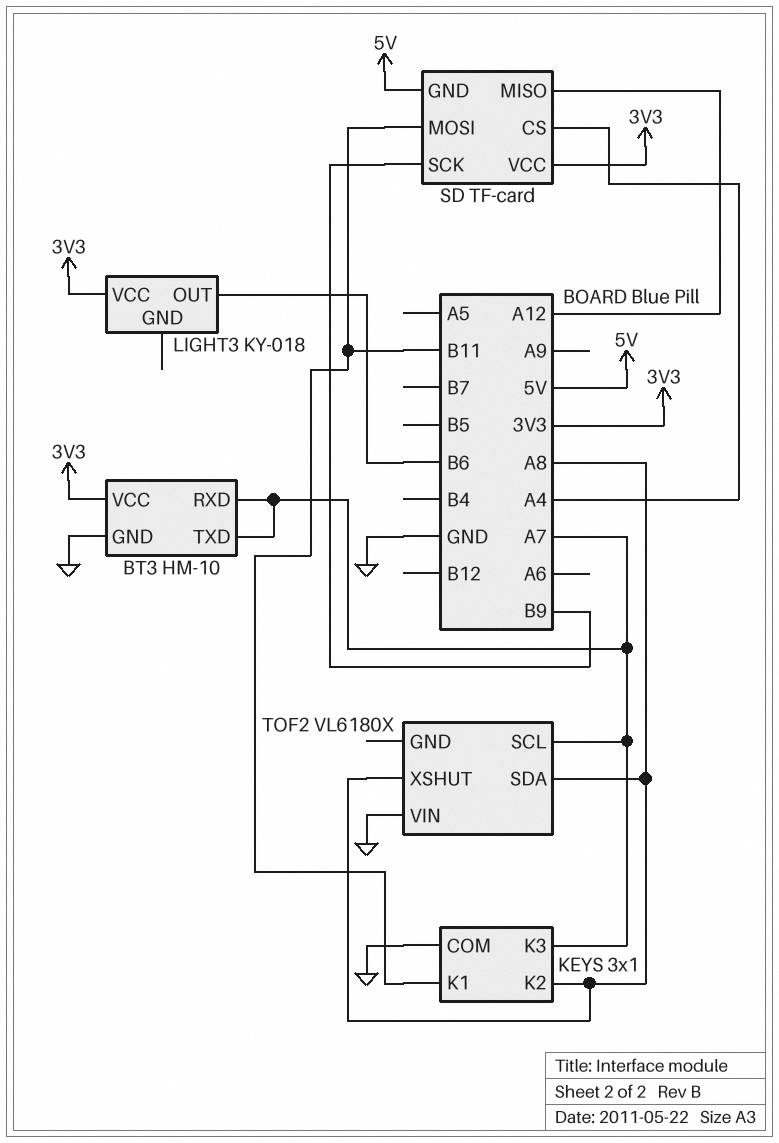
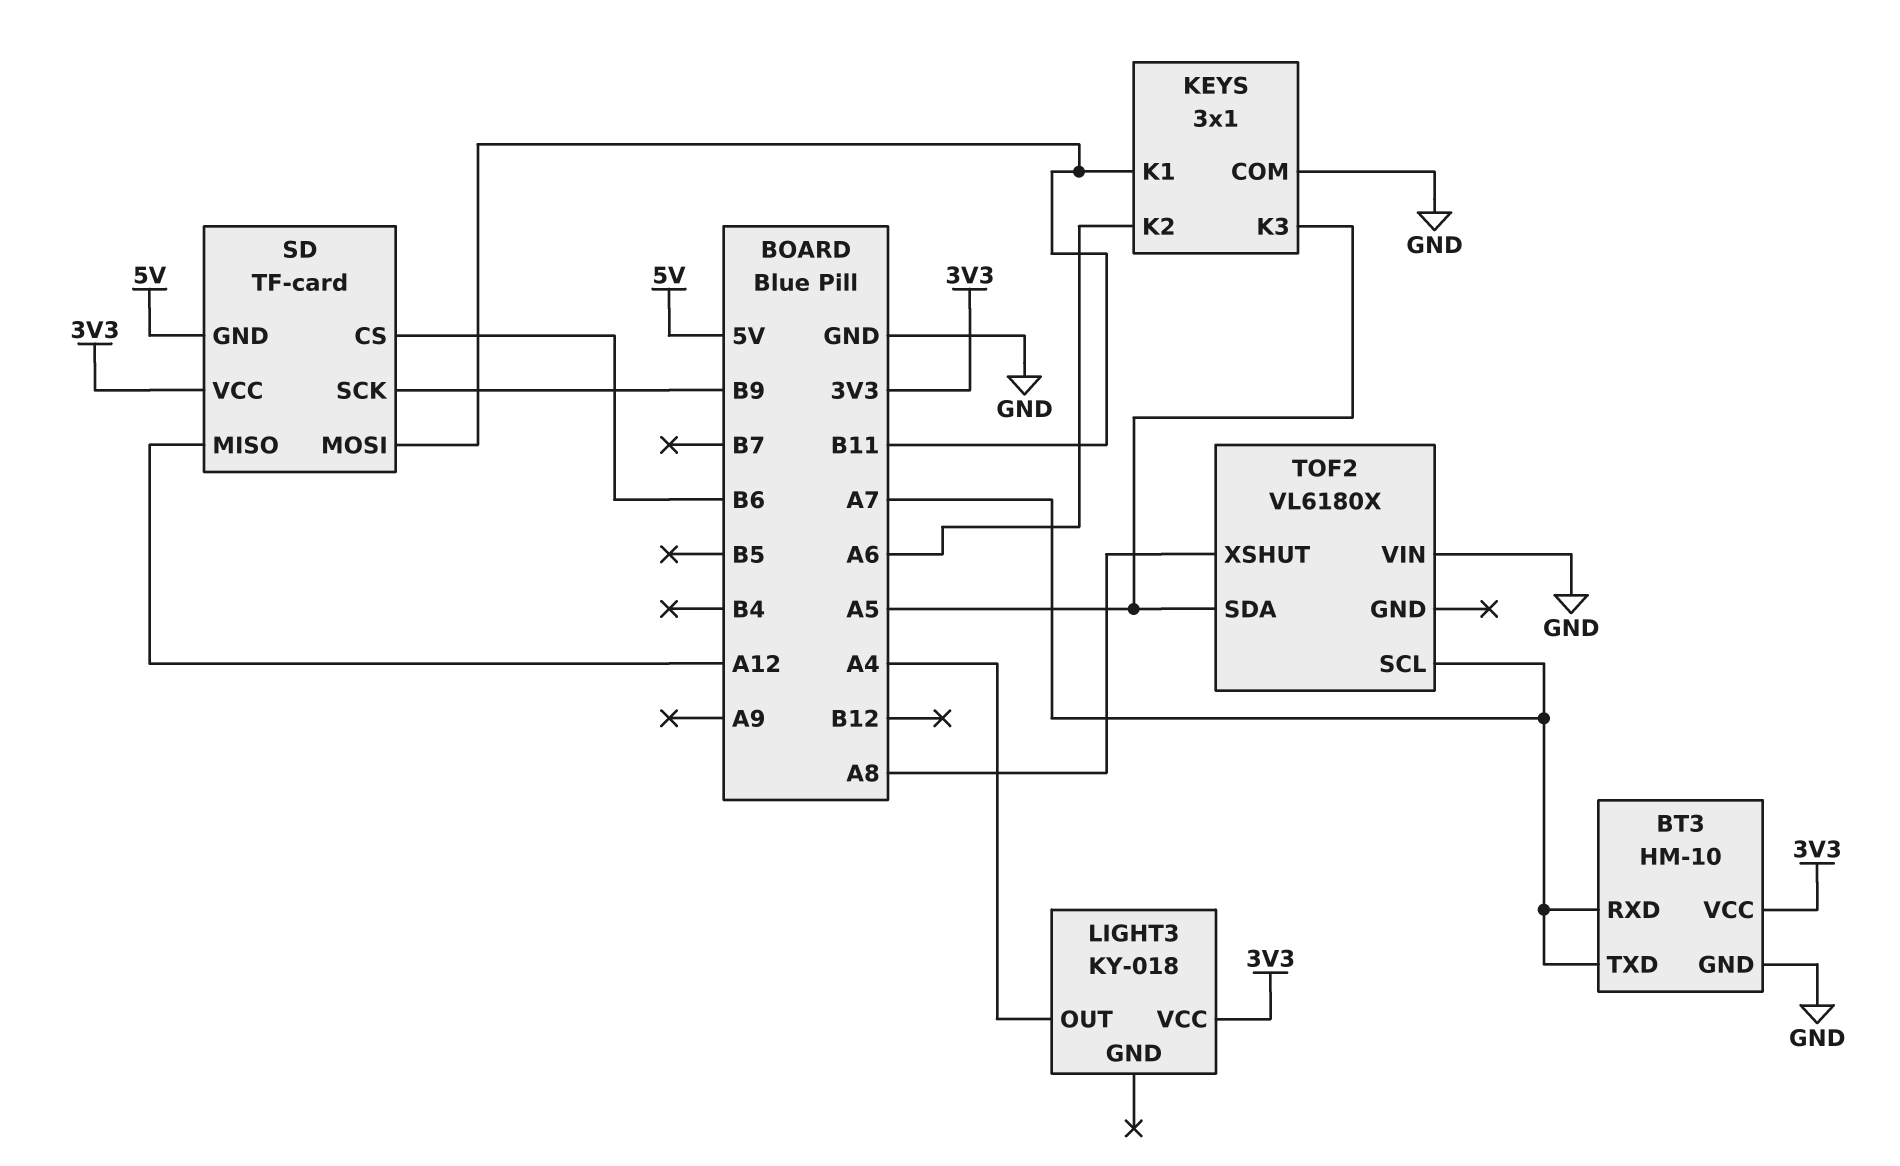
KEYS pin K2: A8 -> A6
KEYS pin K3: A7 -> A5
LIGHT3 pin OUT: B6 -> A4
SD pin CS: A4 -> B6
TOF2 pin SDA: A8 -> A5

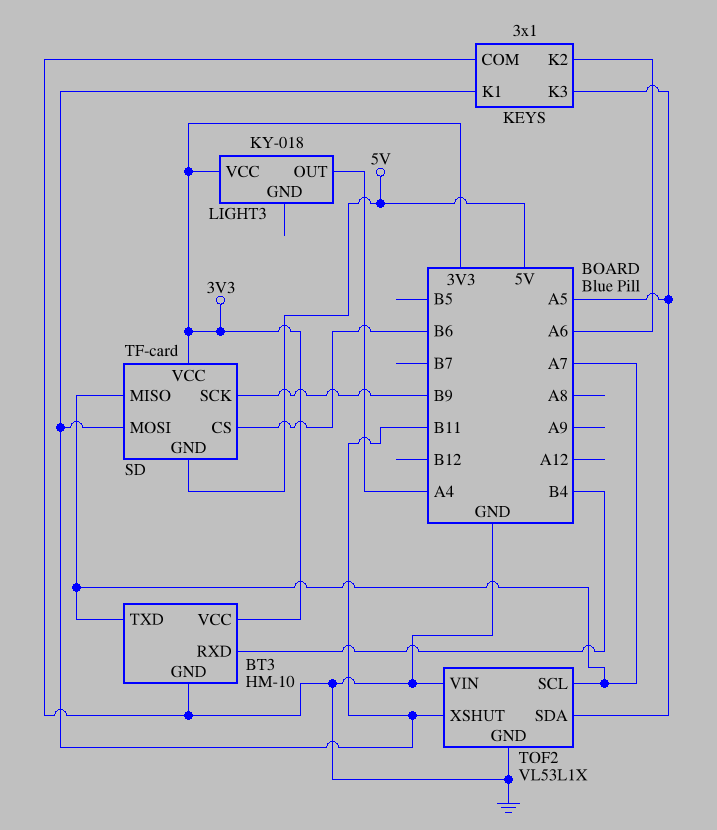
BT3 pin RXD: A7 -> B4
SD pin MISO: A12 -> A7
TOF2: VL6180X -> VL53L1X
TOF2 pin GND: none -> GND
TOF2 pin XSHUT: A8 -> B11

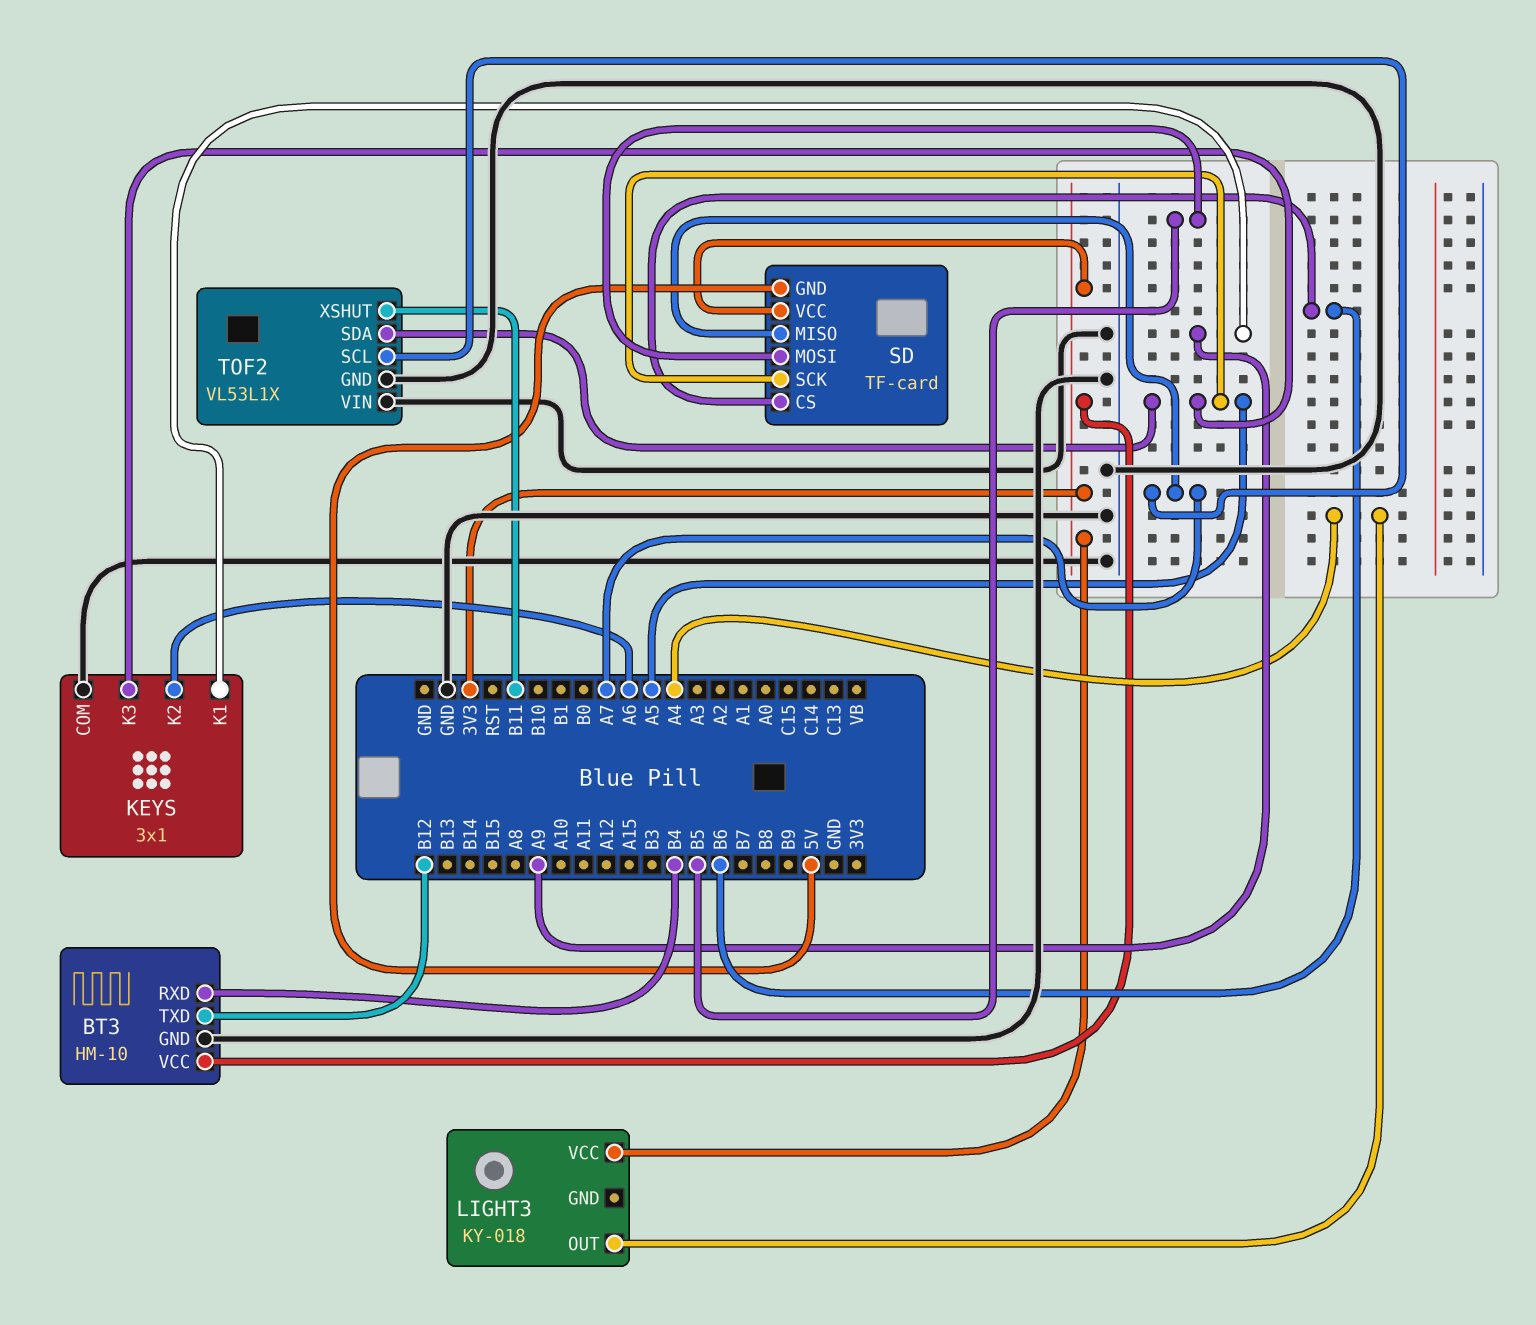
BT3 pin TXD: A7 -> B12
KEYS pin K1: B11 -> A9
SD pin MOSI: B11 -> B5
SD pin SCK: B9 -> A5

